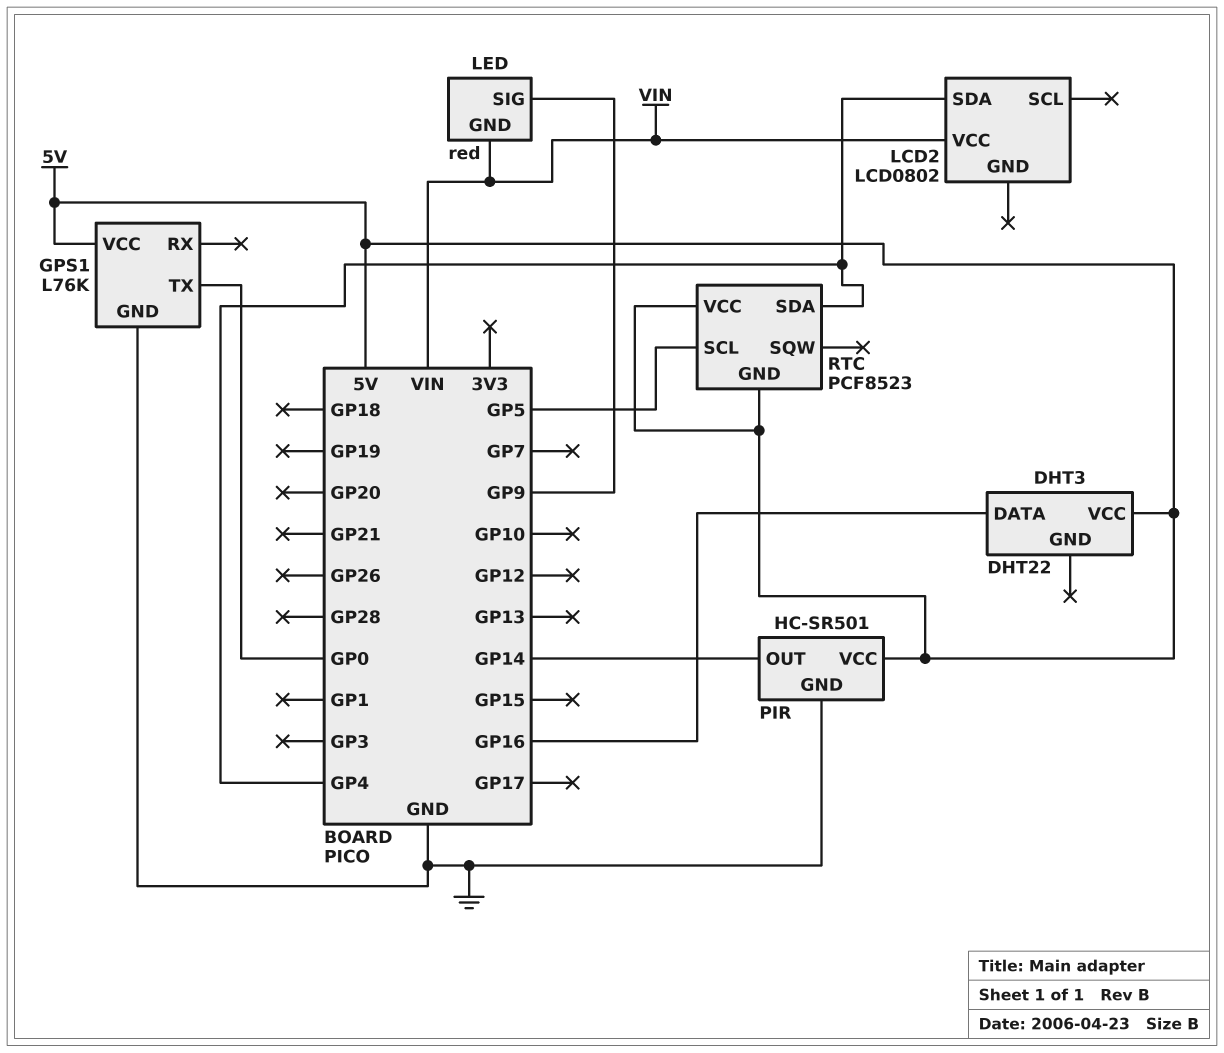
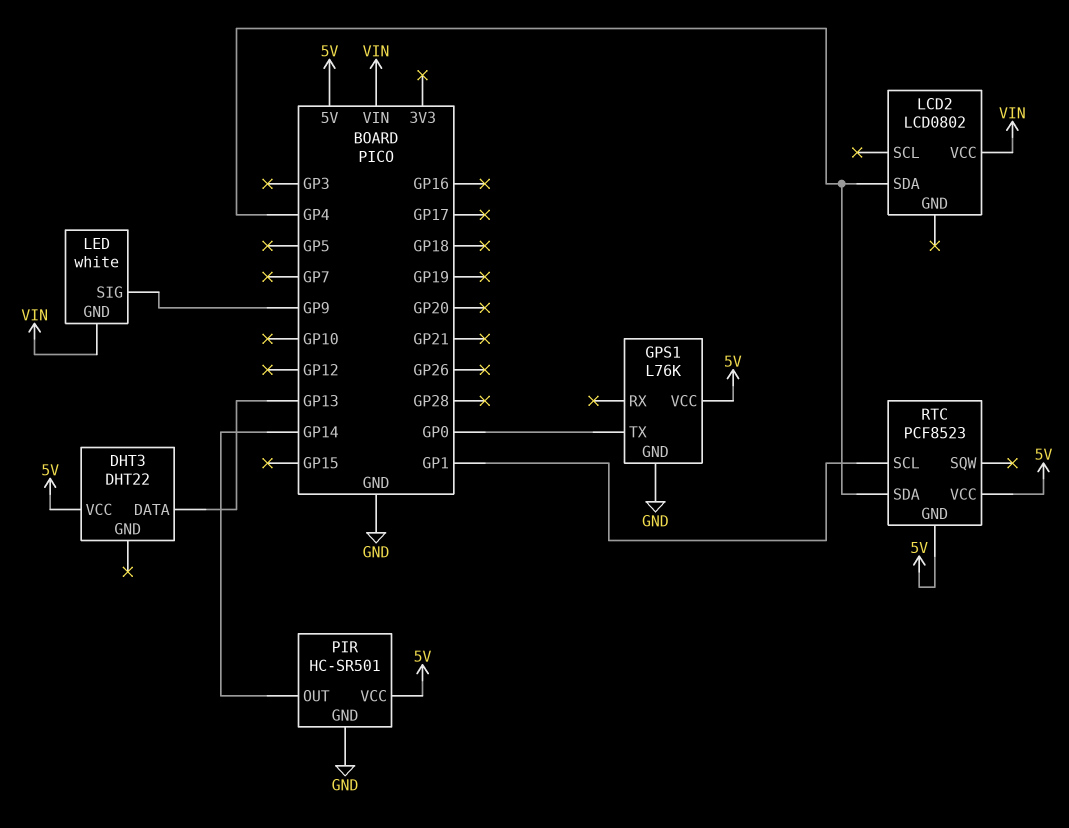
DHT3 pin DATA: GP16 -> GP13
LED: red -> white
RTC pin SCL: GP5 -> GP1

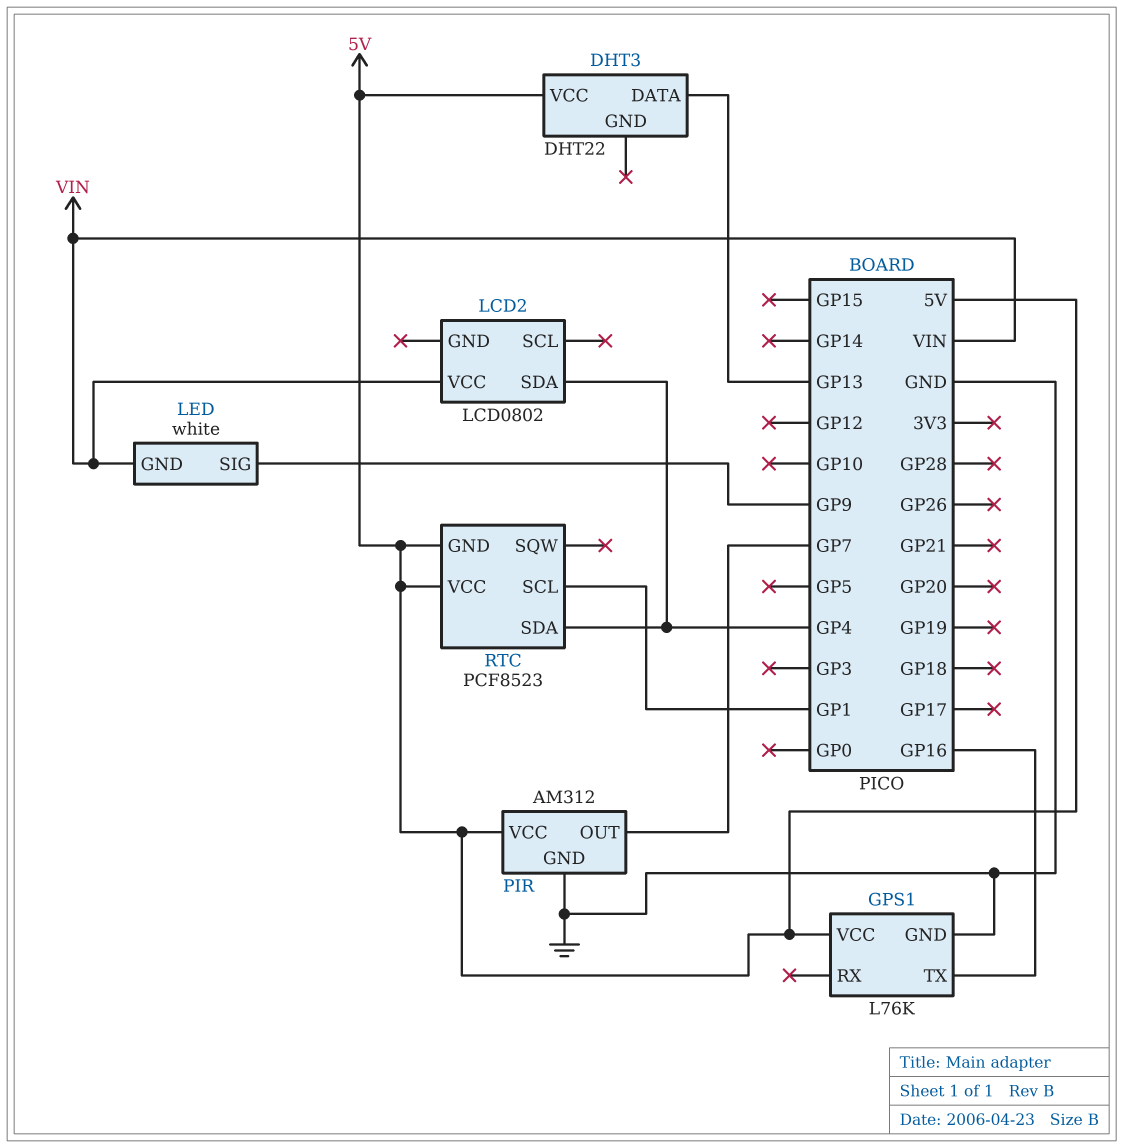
GPS1 pin TX: GP0 -> GP16
PIR: HC-SR501 -> AM312
PIR pin OUT: GP14 -> GP7

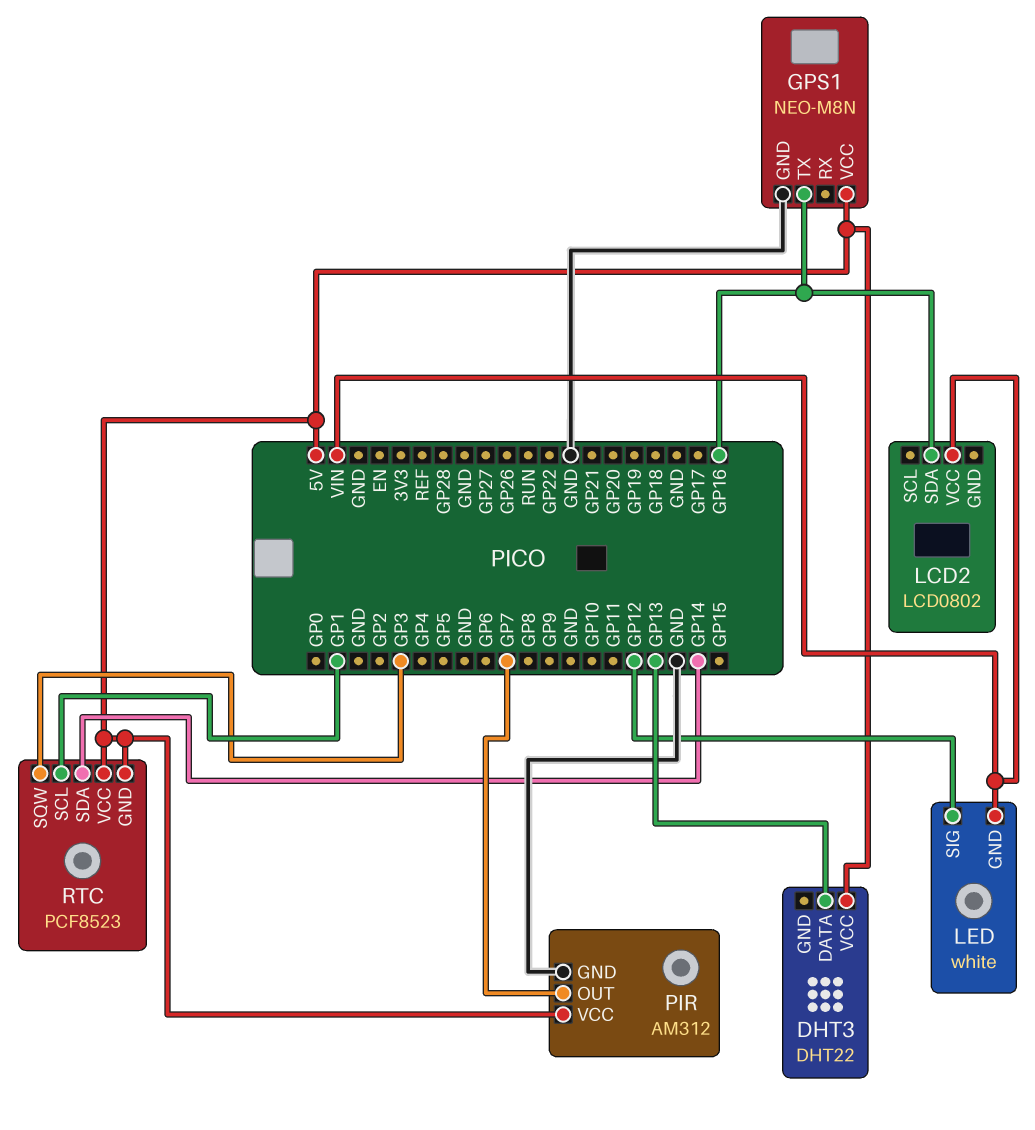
GPS1: L76K -> NEO-M8N
LCD2 pin SDA: GP4 -> GP16
LED pin SIG: GP9 -> GP12
RTC pin SDA: GP4 -> GP14
RTC pin SQW: none -> GP3

